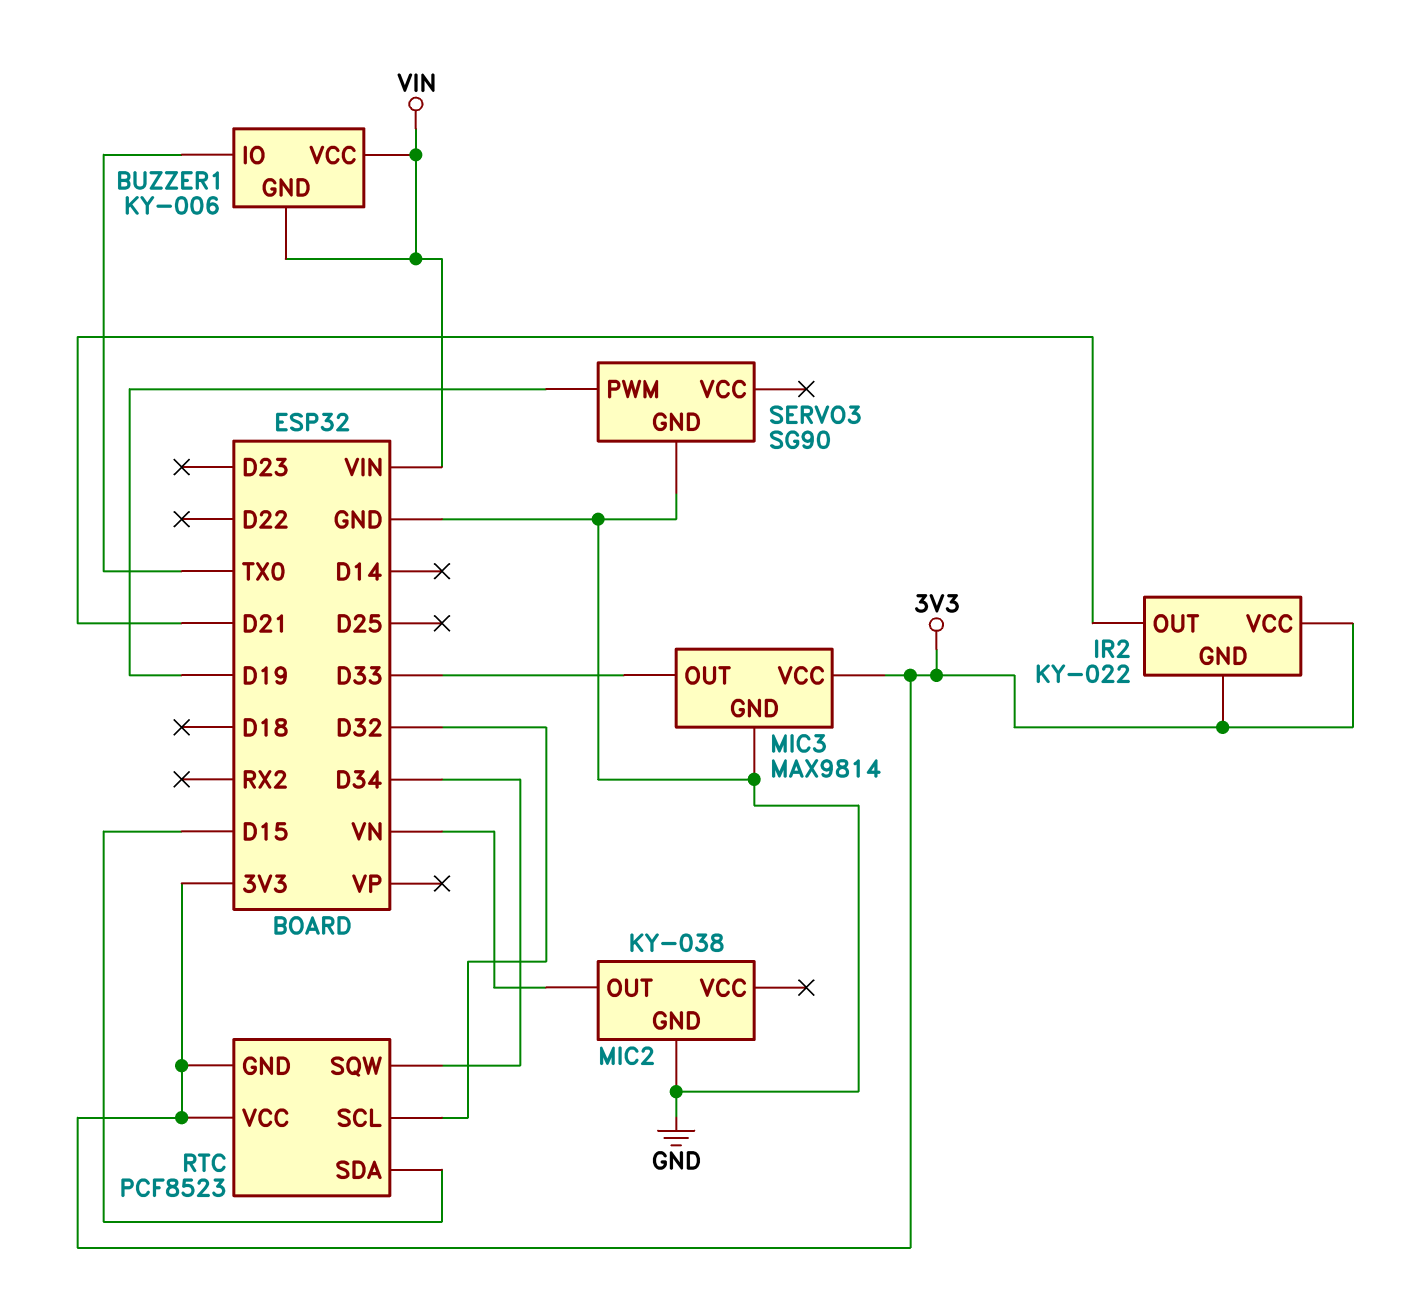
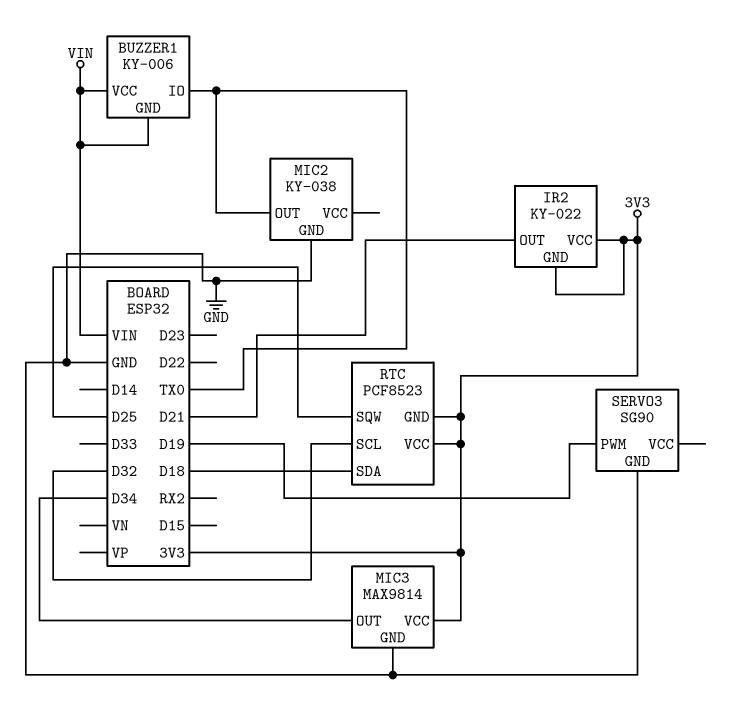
MIC2 pin OUT: VN -> TX0
MIC3 pin OUT: D33 -> D34
RTC pin SDA: D15 -> D18
RTC pin SQW: D34 -> D25

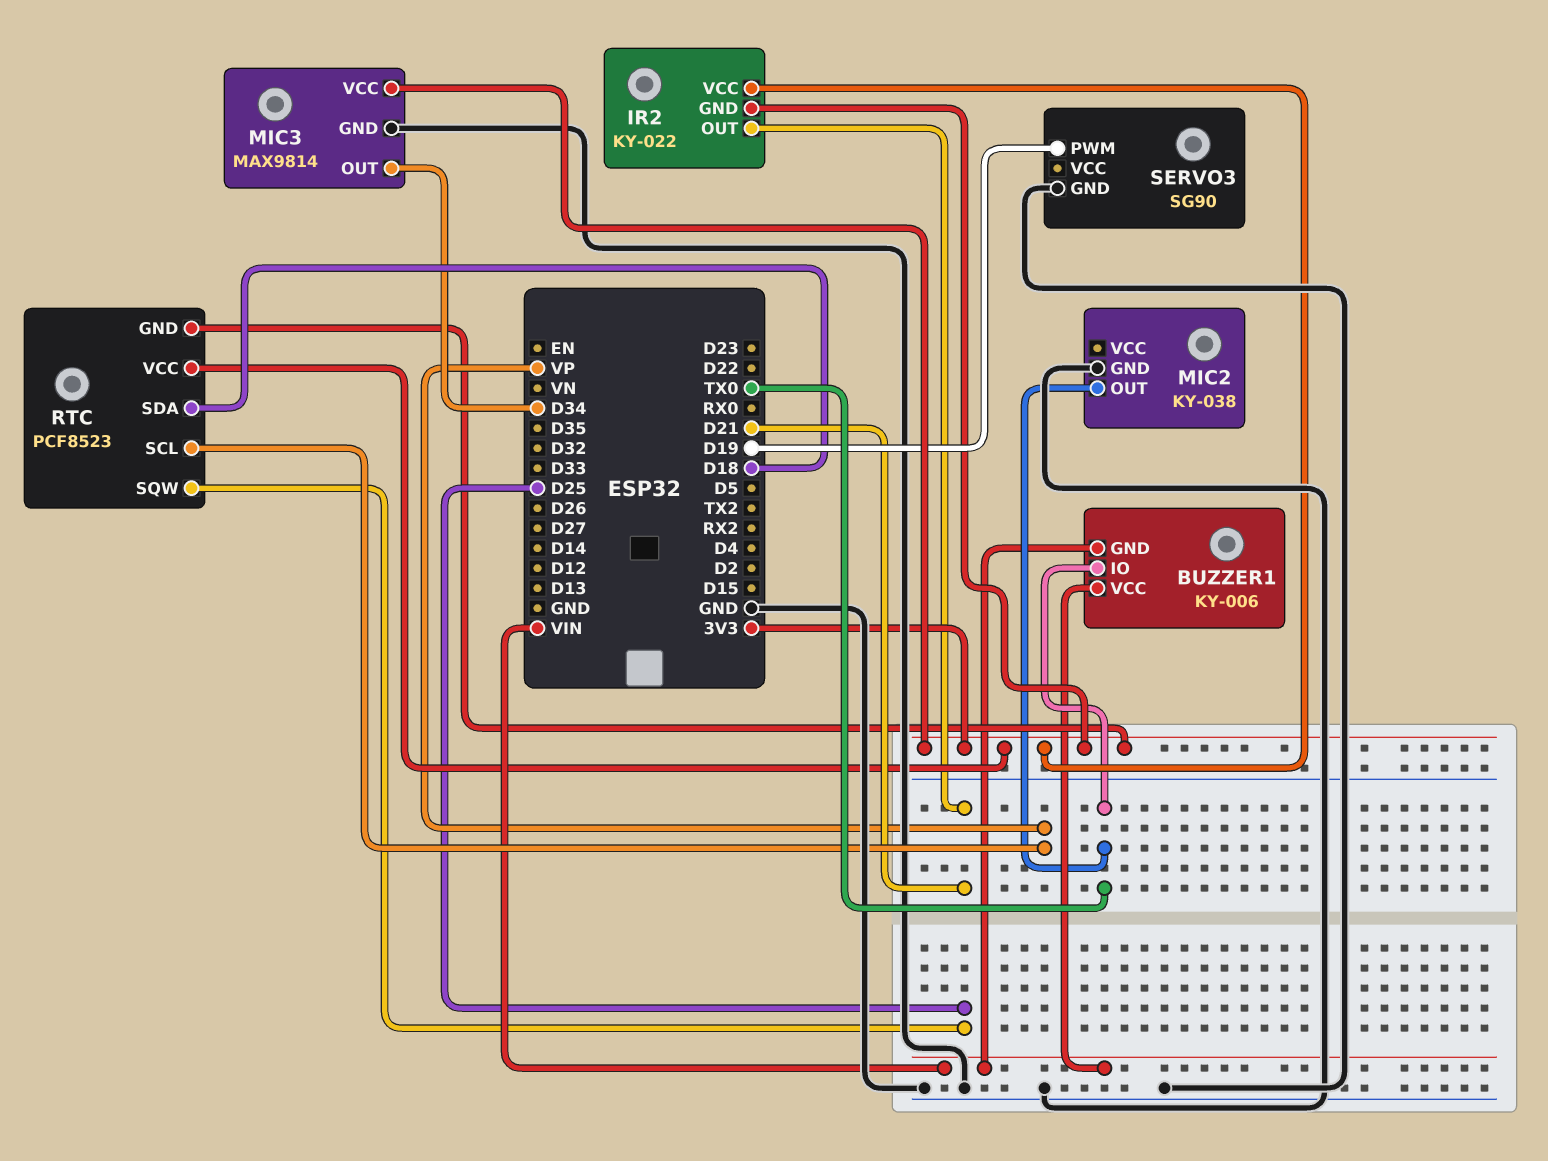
RTC pin SCL: D32 -> VP

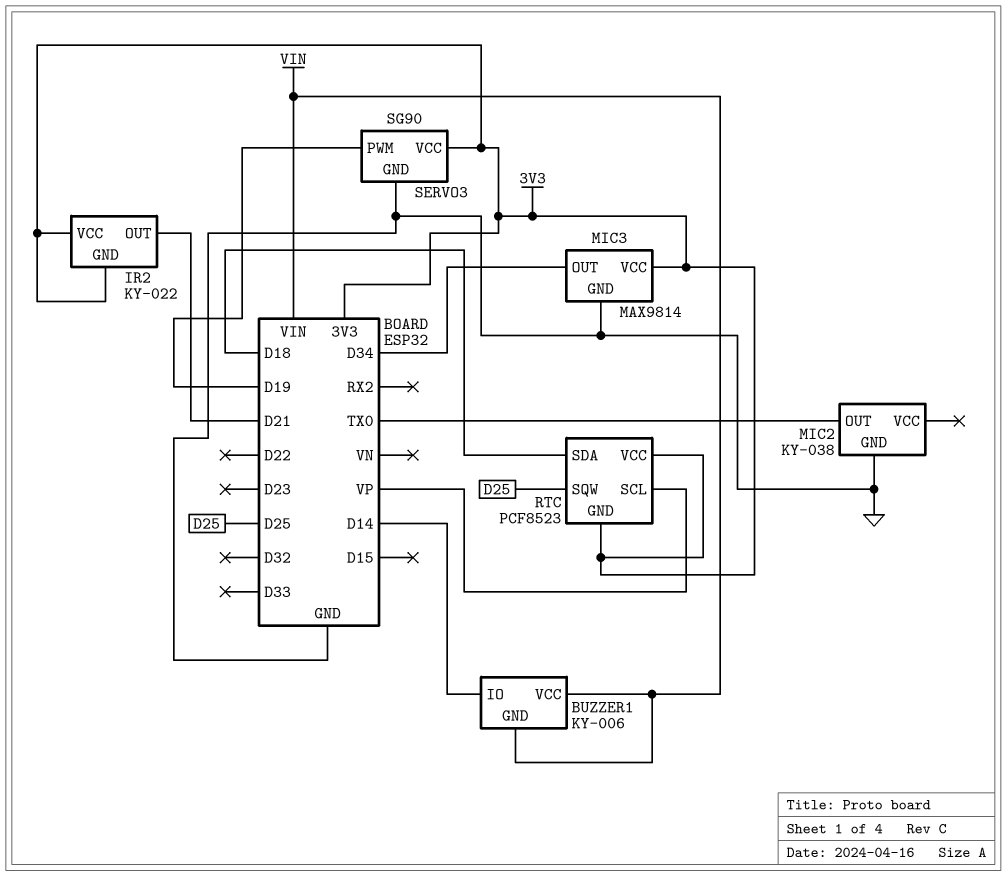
BUZZER1 pin IO: TX0 -> D14
SERVO3 pin VCC: none -> 3V3

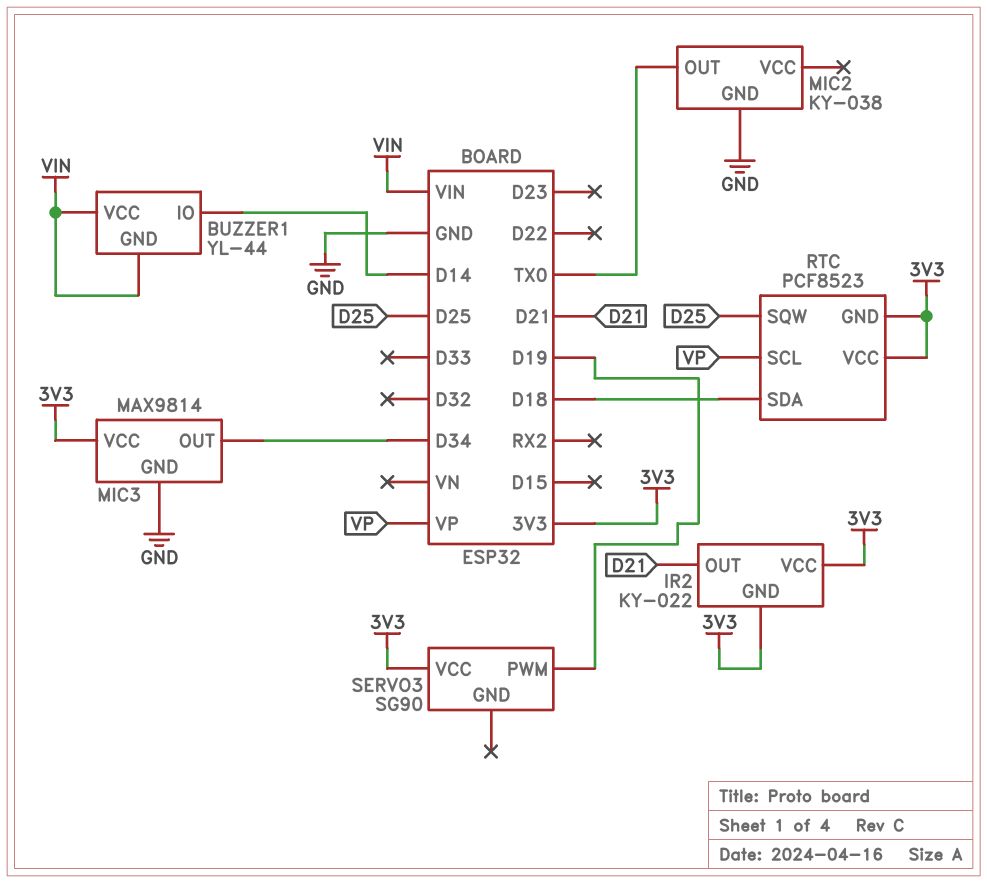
BUZZER1: KY-006 -> YL-44
SERVO3 pin GND: GND -> none

